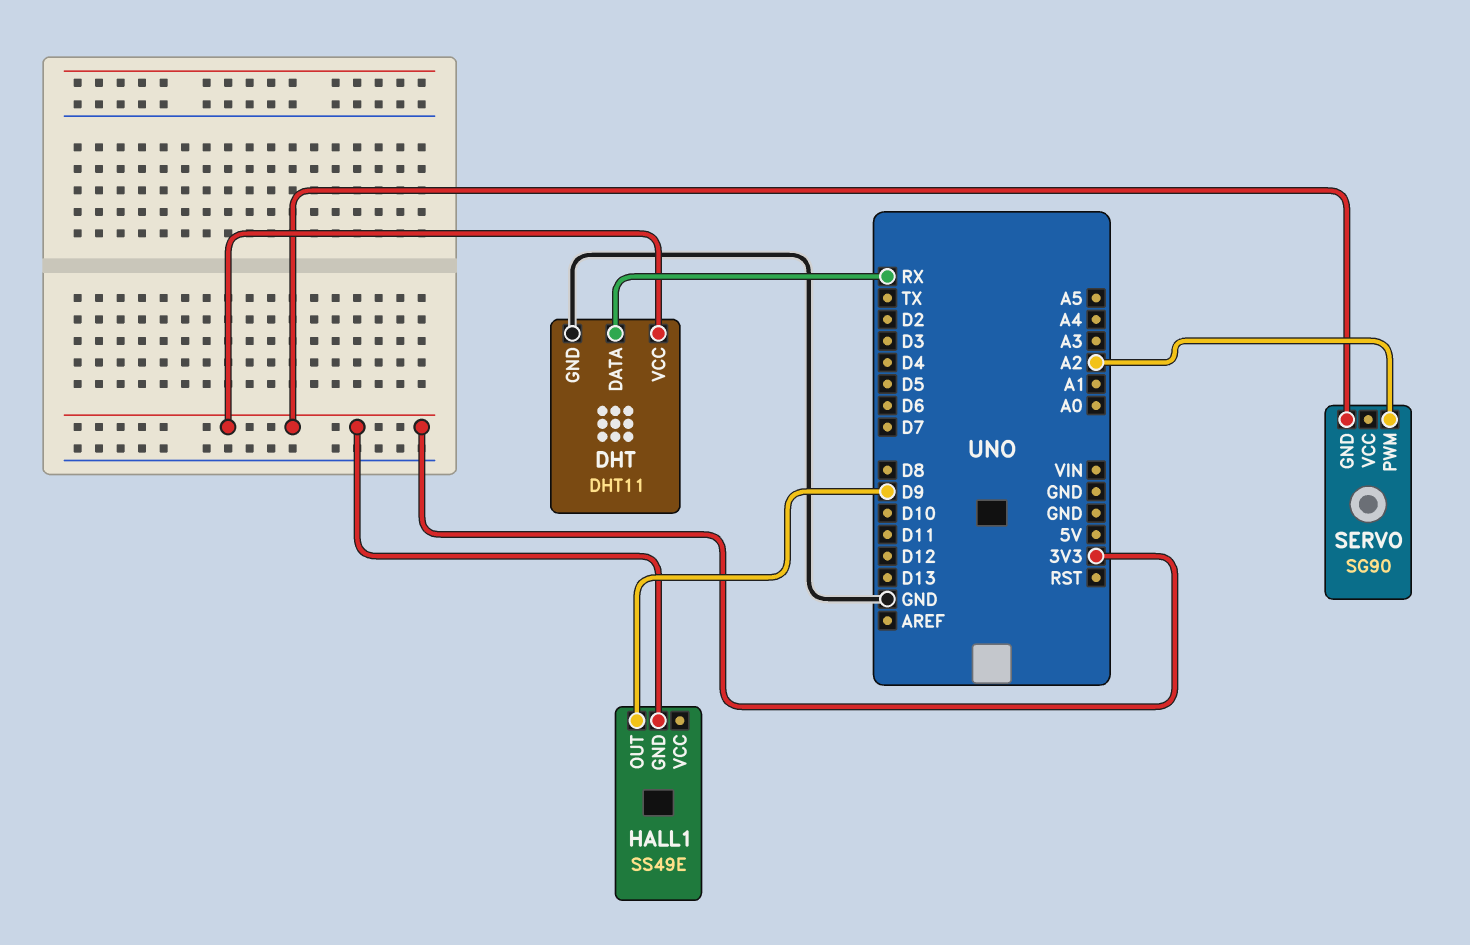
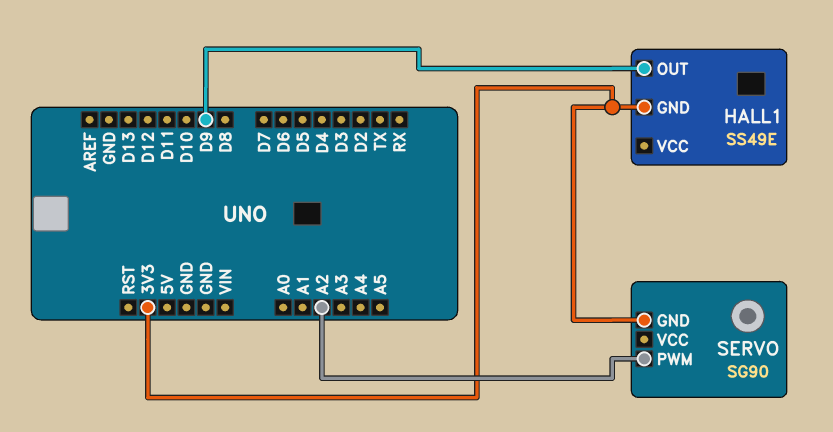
DHT: DHT11 -> none
DHT pin DATA: RX -> none
DHT pin GND: GND -> none
DHT pin VCC: 3V3 -> none

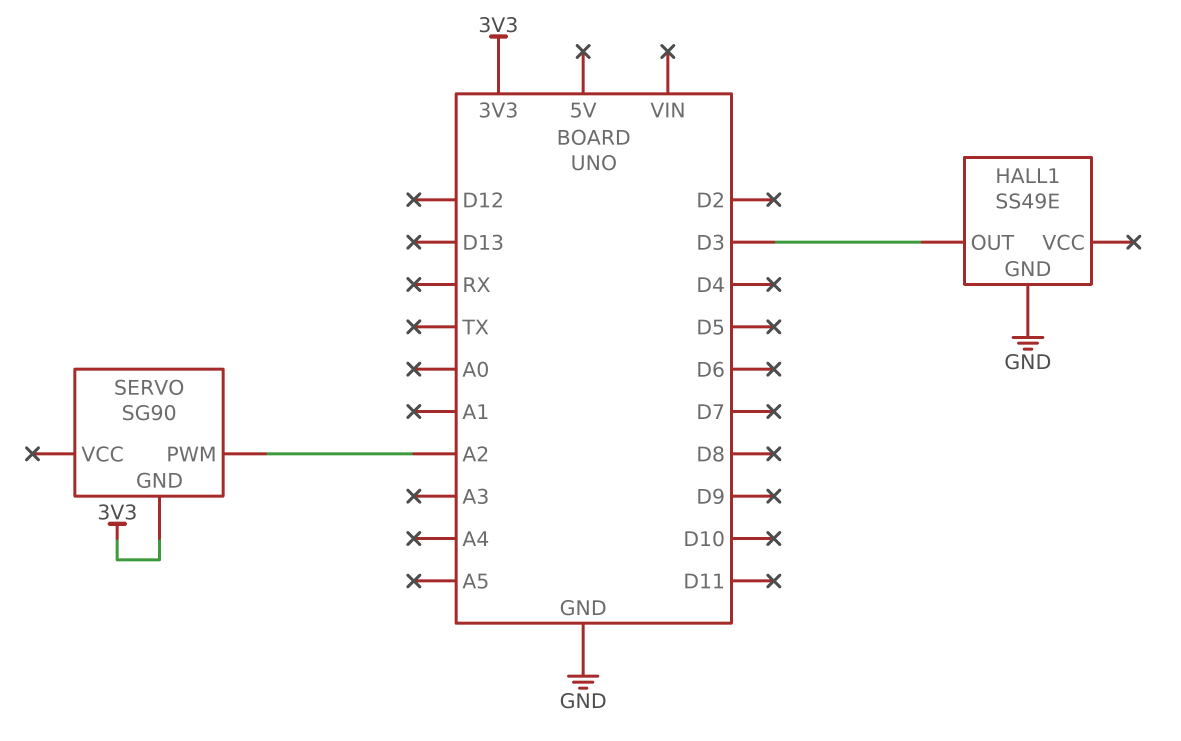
HALL1 pin GND: 3V3 -> GND
HALL1 pin OUT: D9 -> D3

